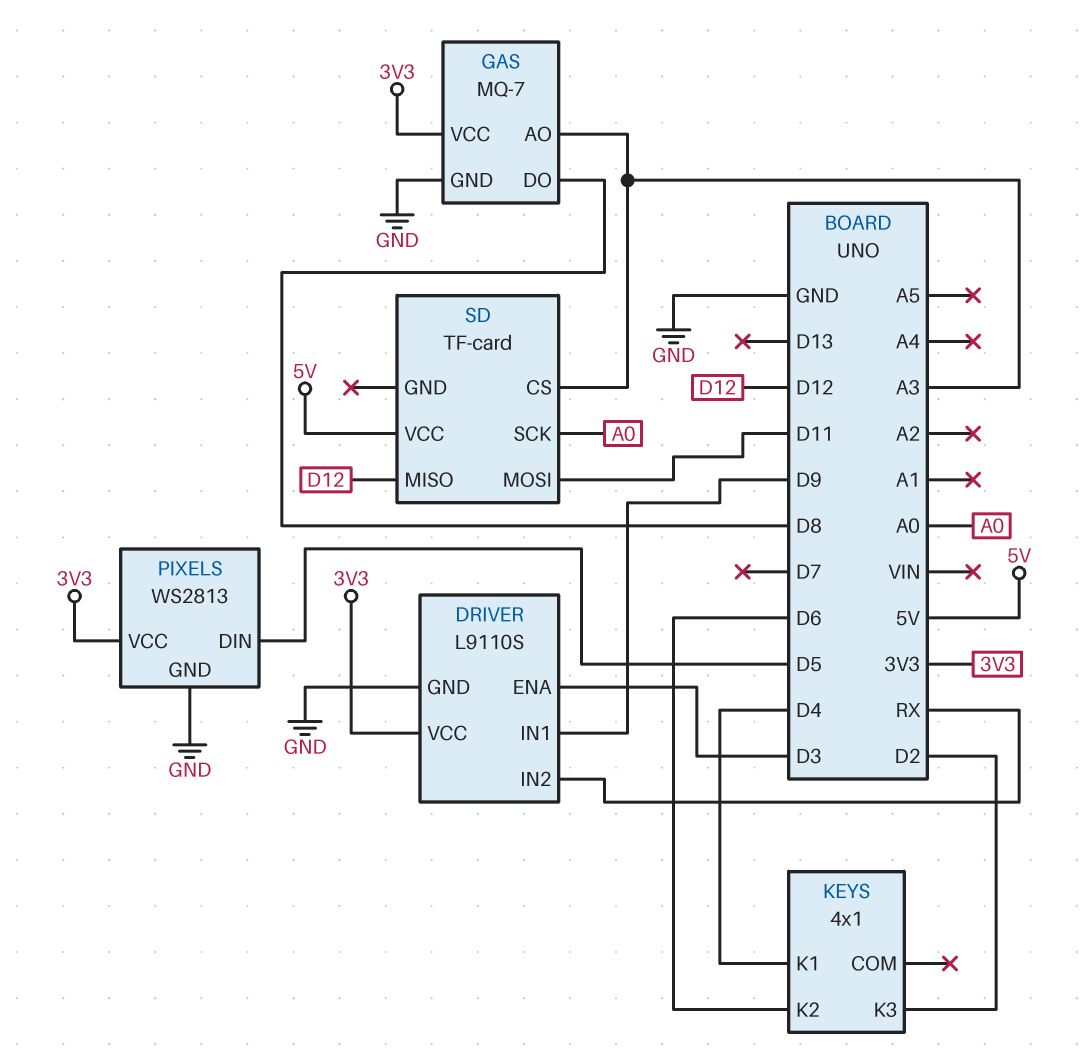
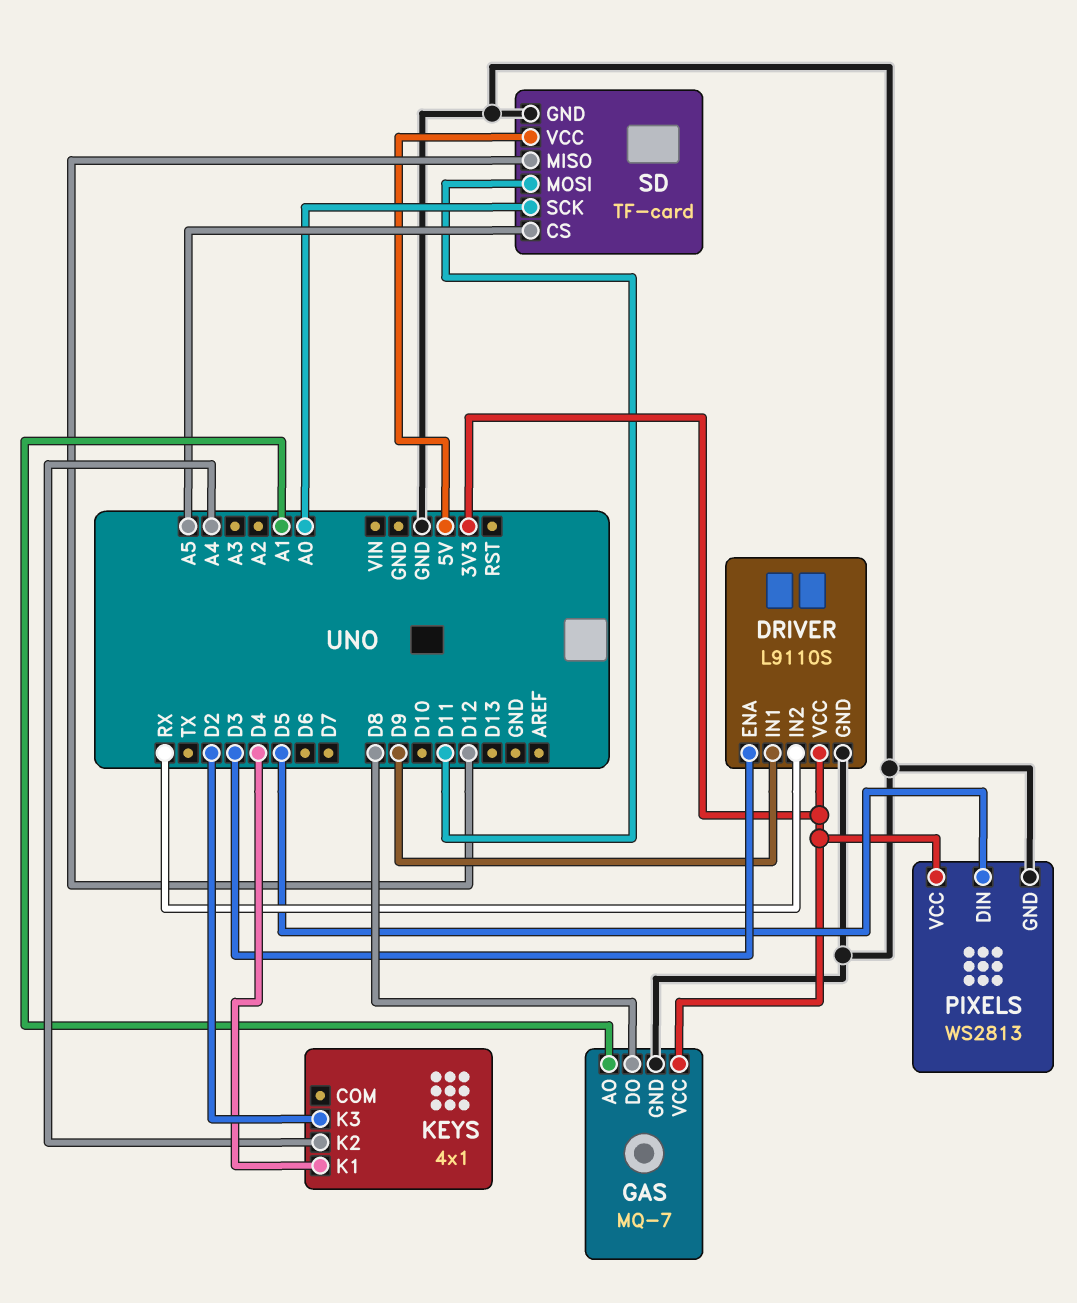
GAS pin AO: A3 -> A1
KEYS pin K2: D6 -> A4
SD pin CS: A3 -> A5
SD pin GND: none -> GND

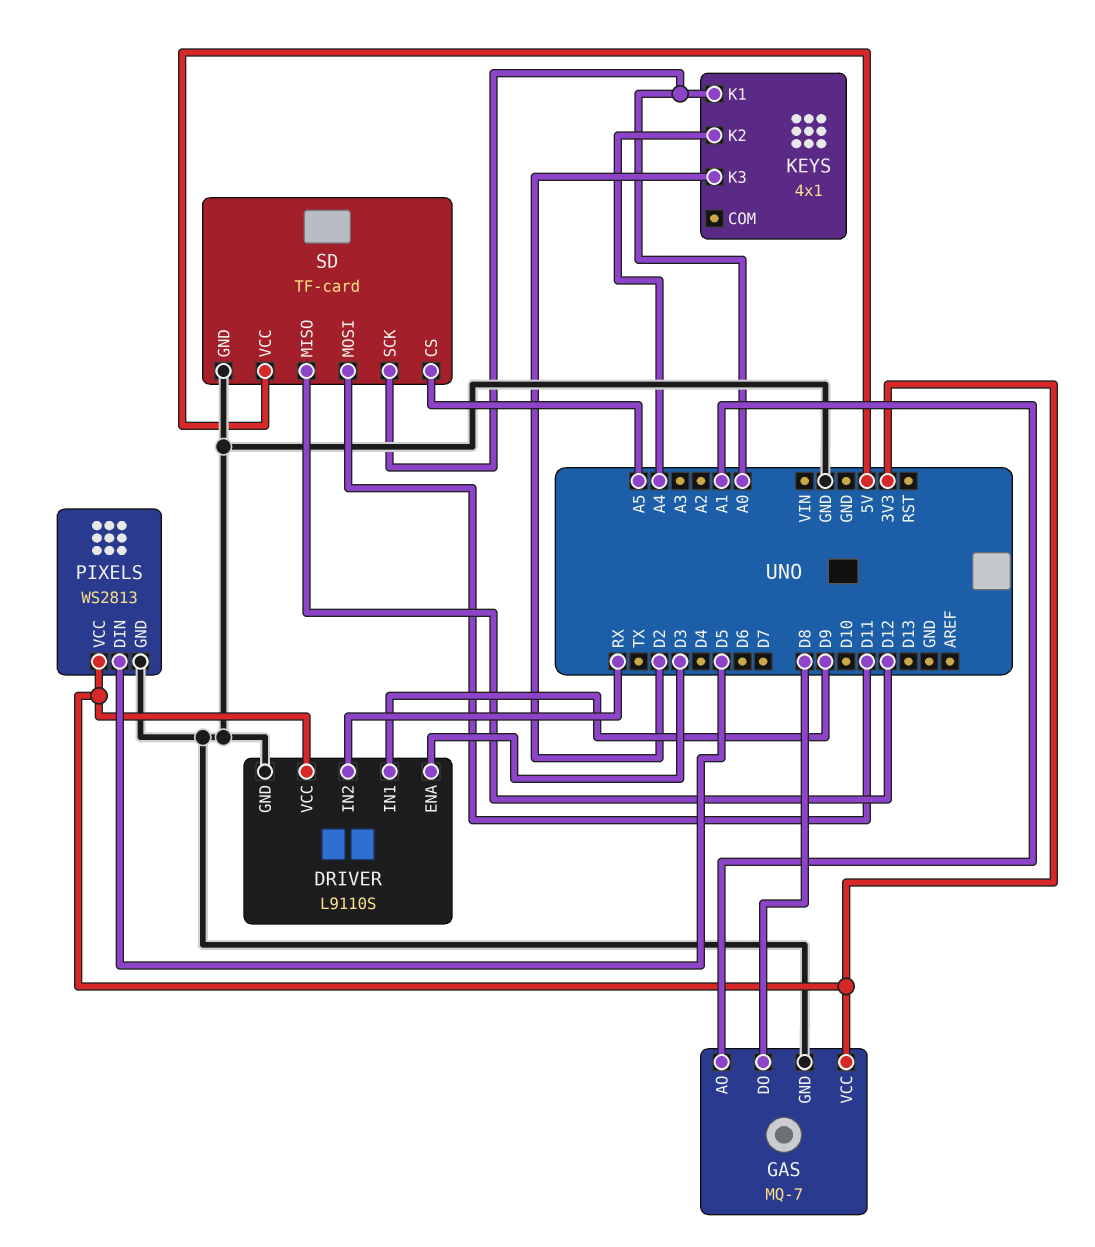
KEYS pin K1: D4 -> A0

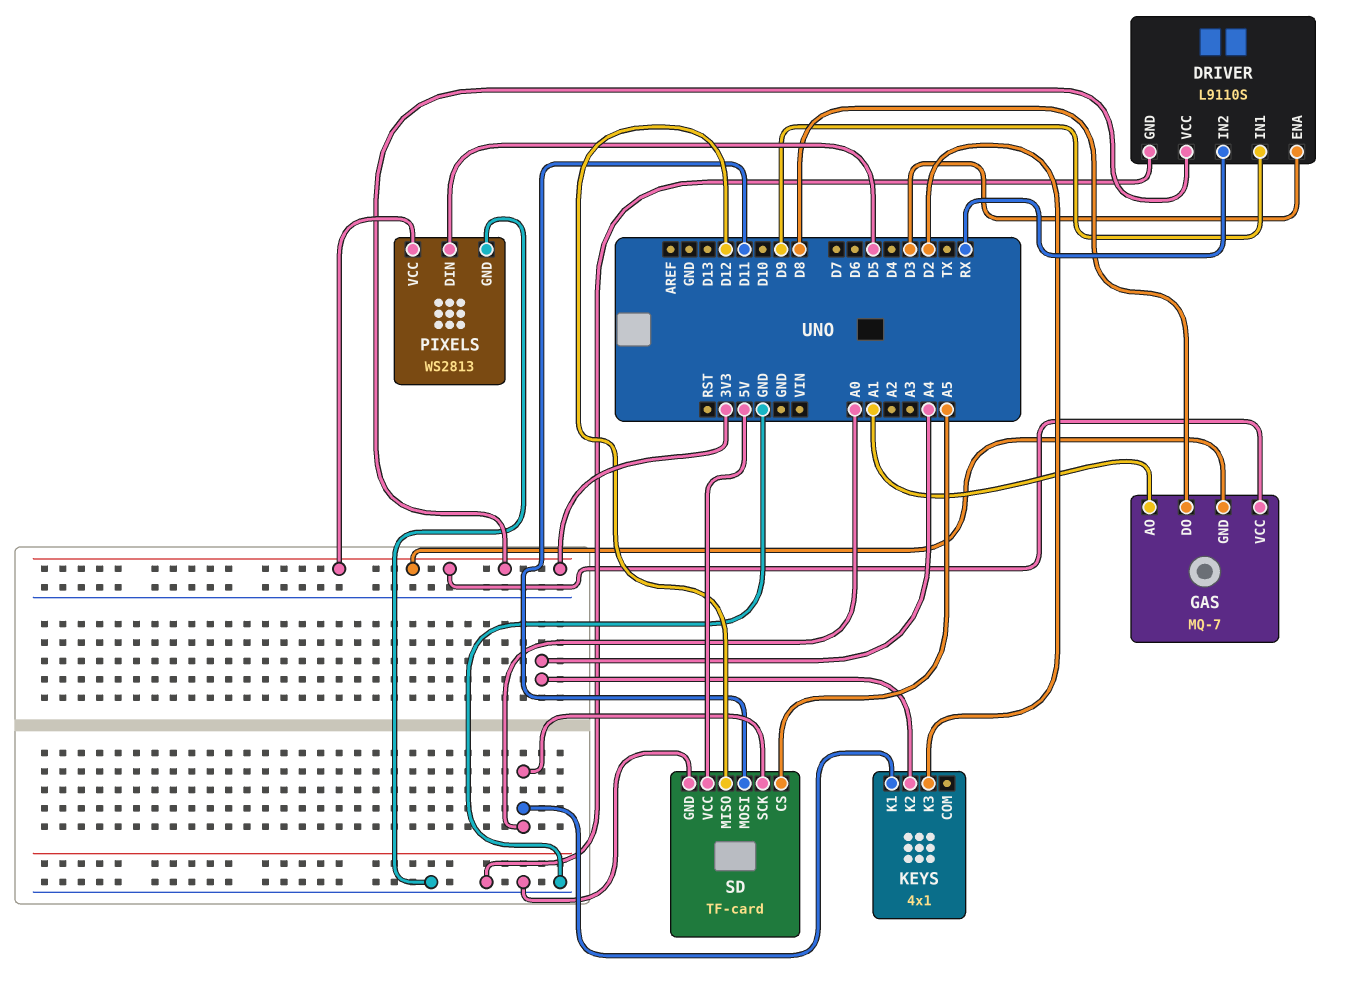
GAS pin GND: GND -> 3V3

